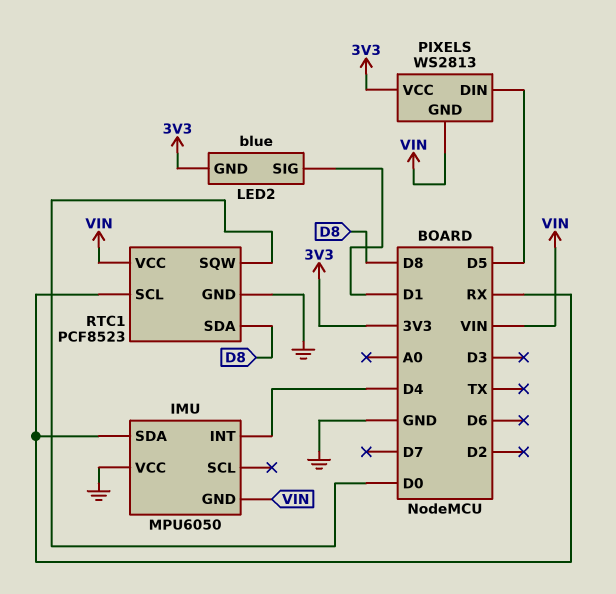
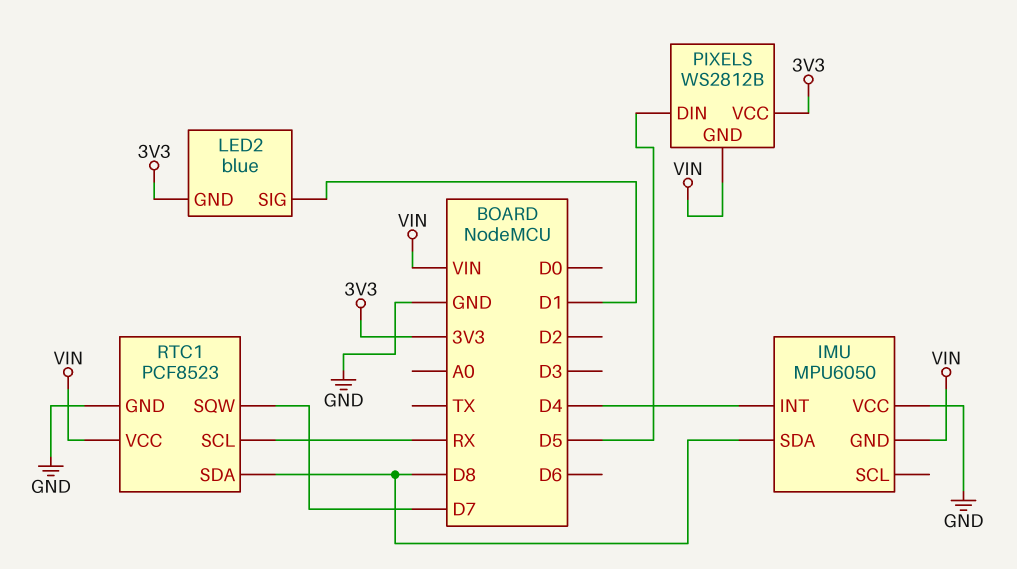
IMU pin SDA: RX -> D8
PIXELS: WS2813 -> WS2812B
RTC1 pin SQW: D0 -> D7

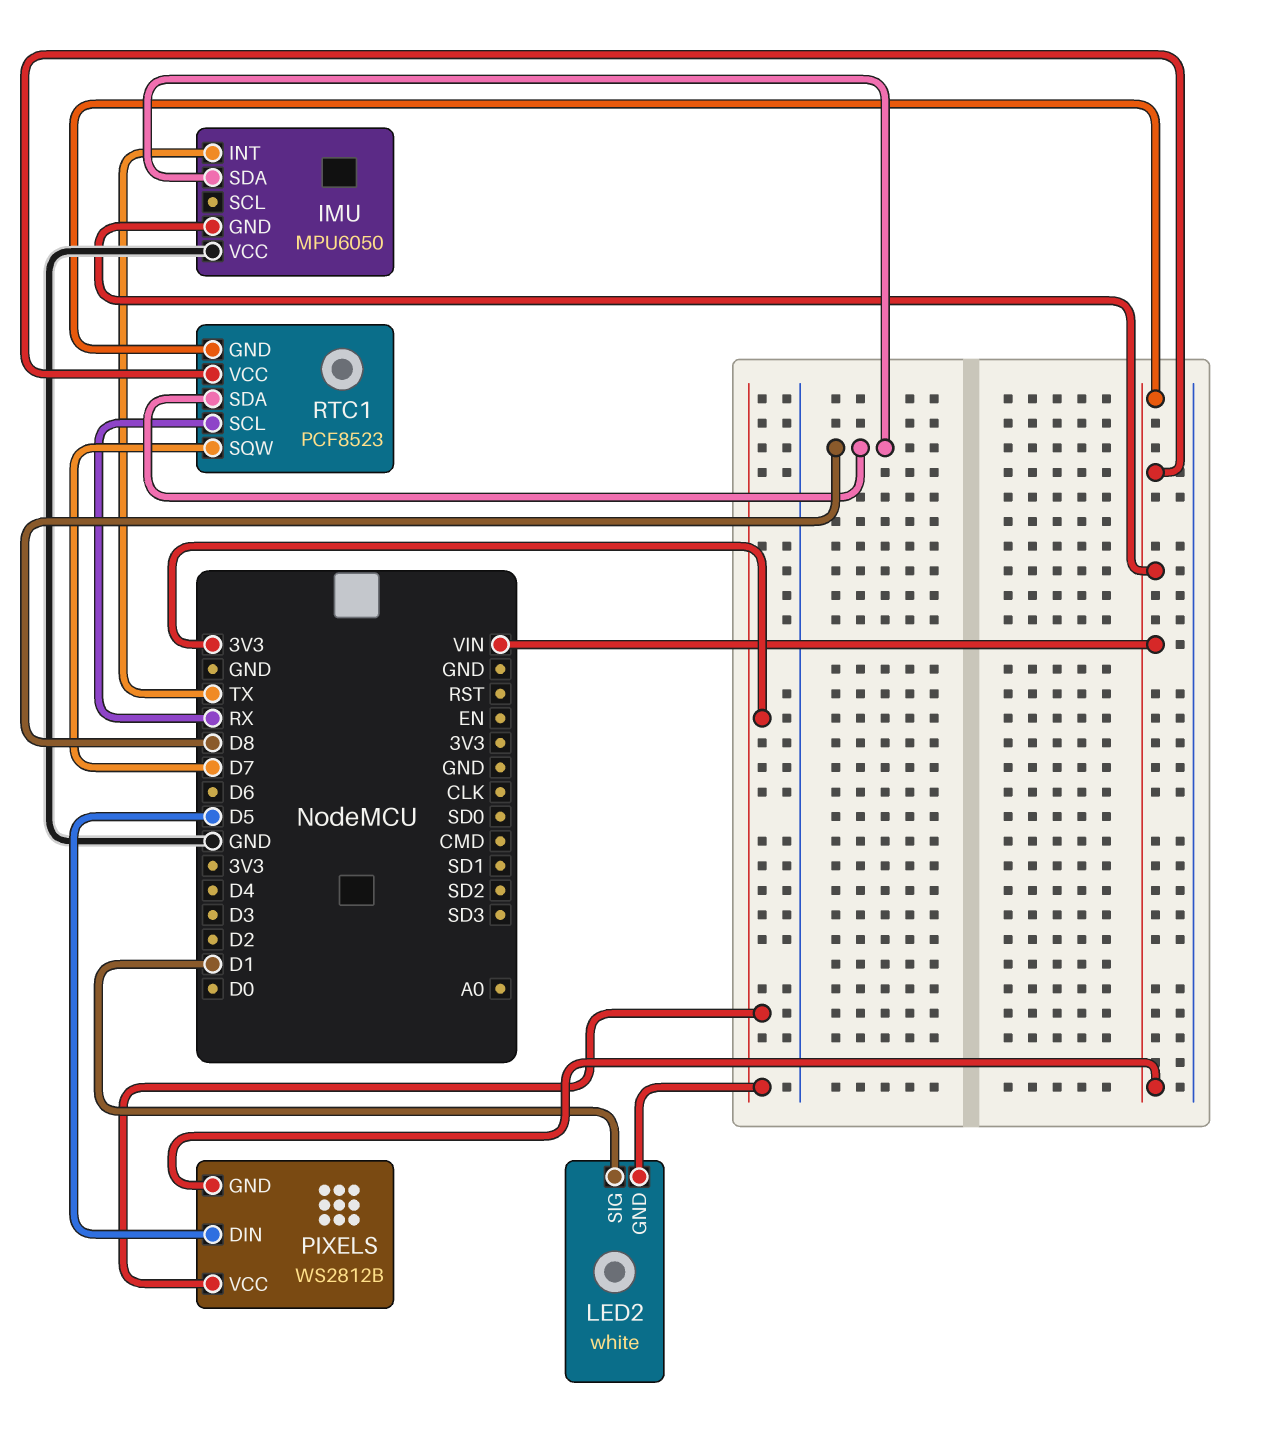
IMU pin INT: D4 -> TX
LED2: blue -> white
RTC1 pin GND: GND -> VIN

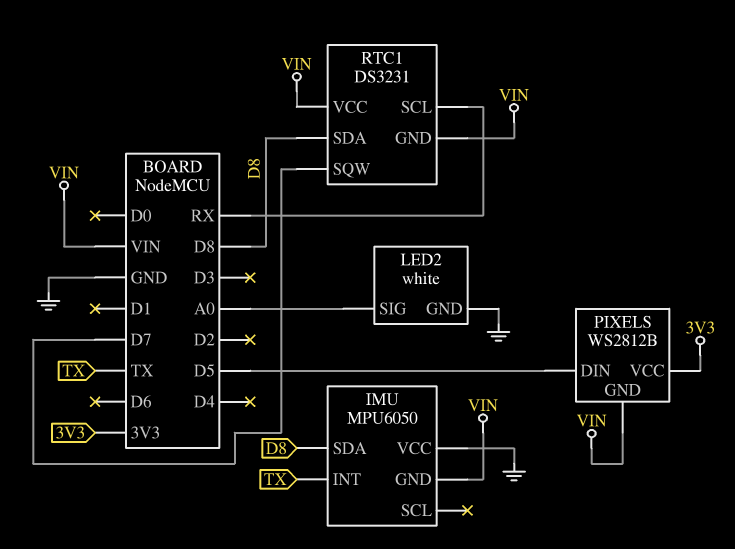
LED2 pin GND: 3V3 -> GND
LED2 pin SIG: D1 -> A0
RTC1: PCF8523 -> DS3231

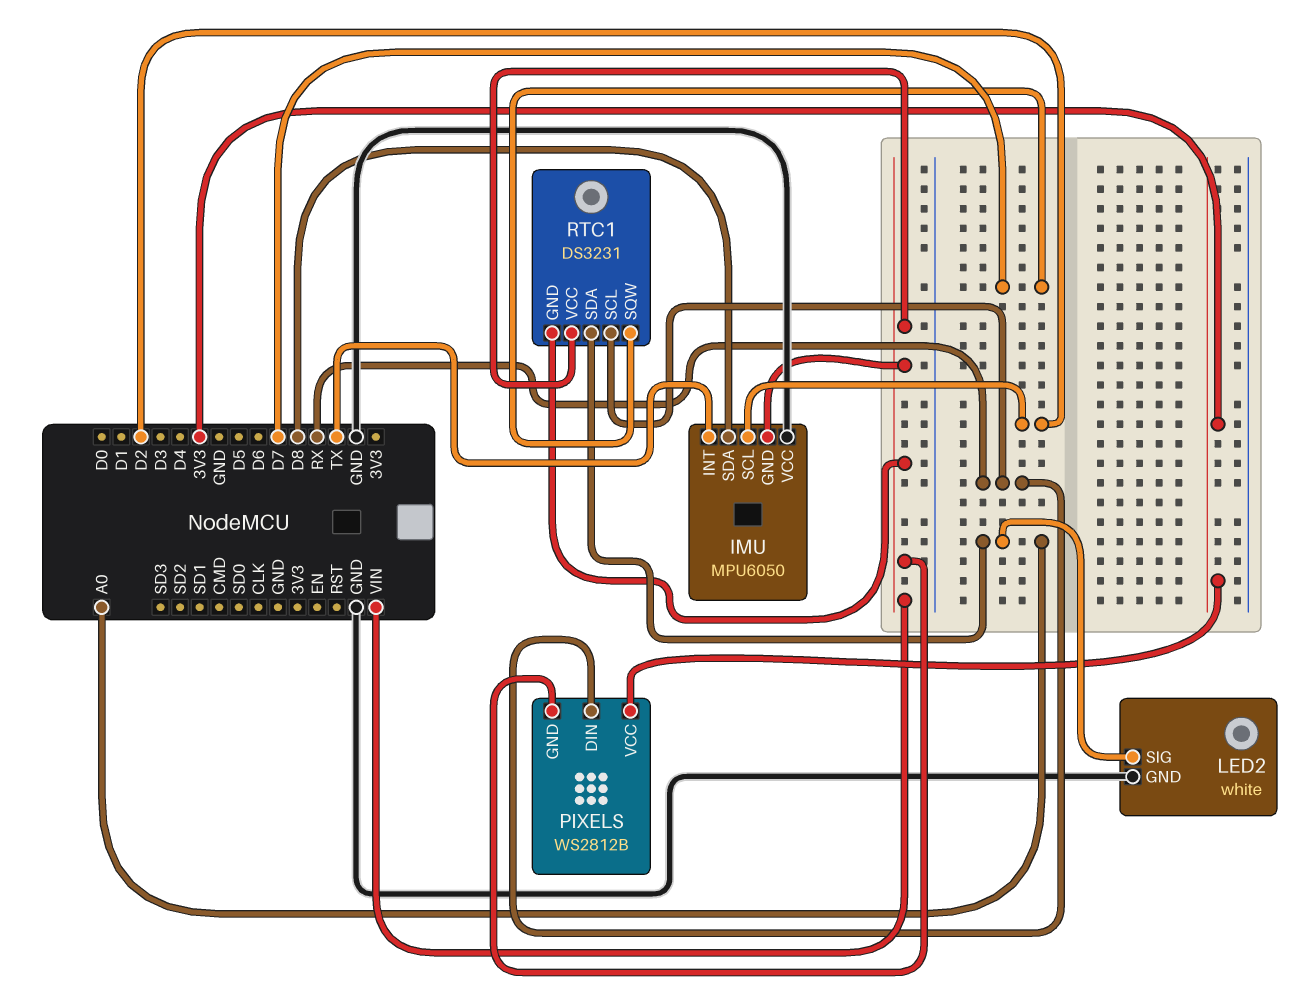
IMU pin SCL: none -> D2
PIXELS pin DIN: D5 -> RX
RTC1 pin SDA: D8 -> A0

